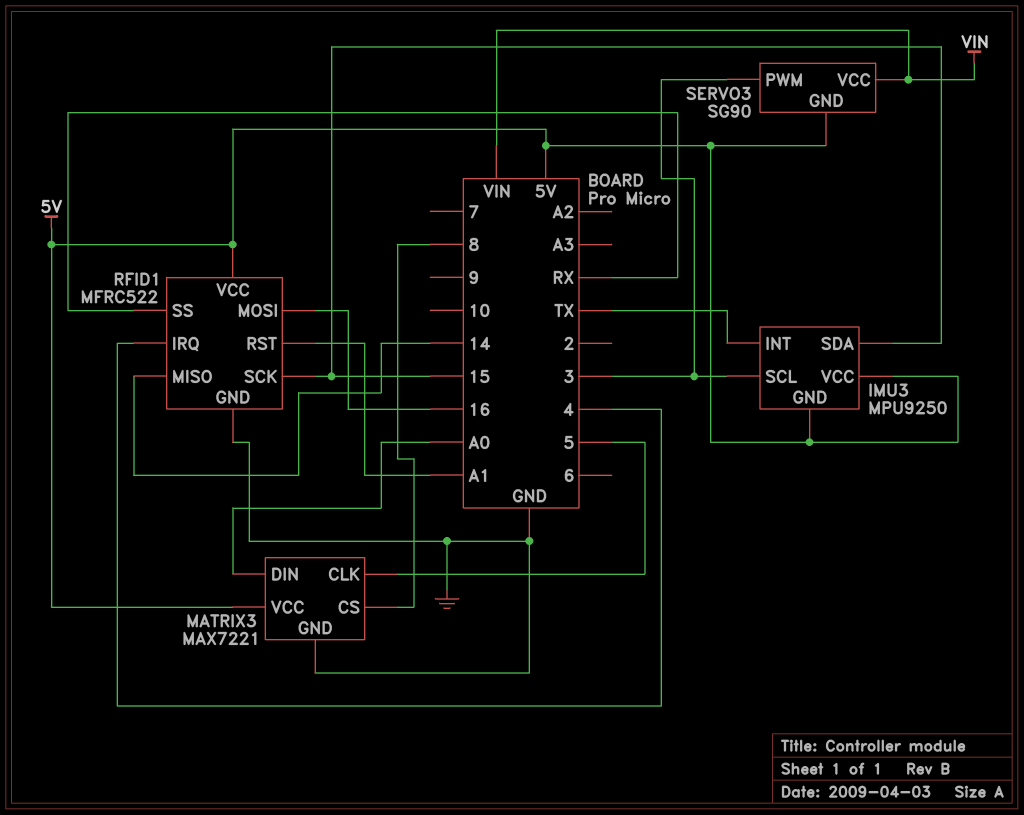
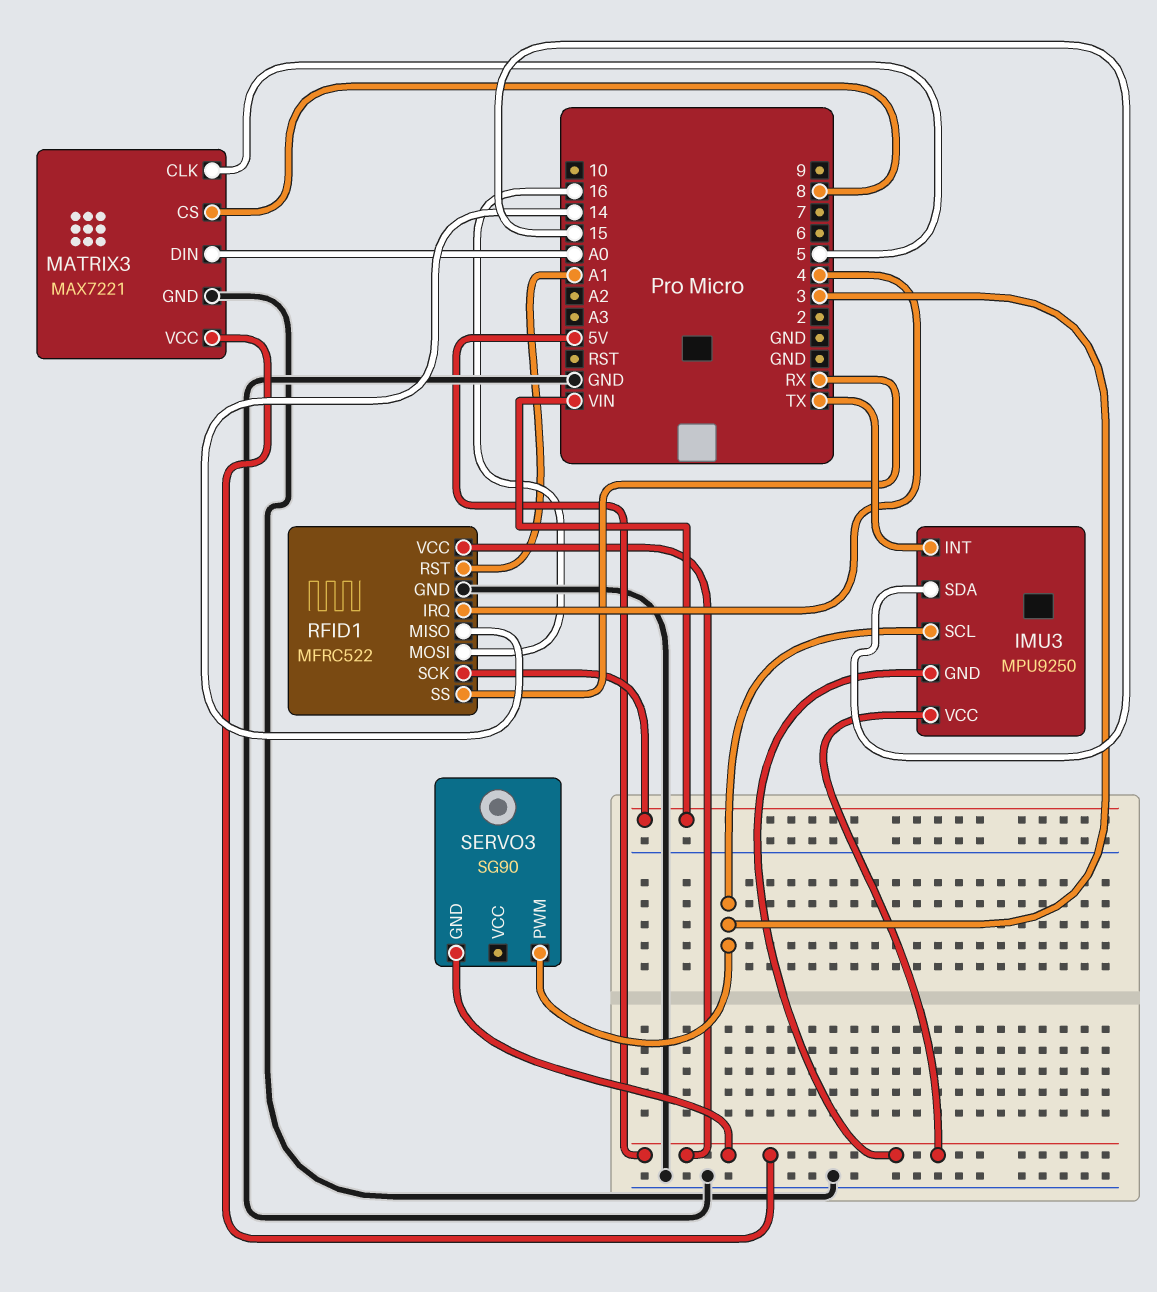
RFID1 pin SCK: 15 -> VIN
SERVO3 pin VCC: VIN -> none

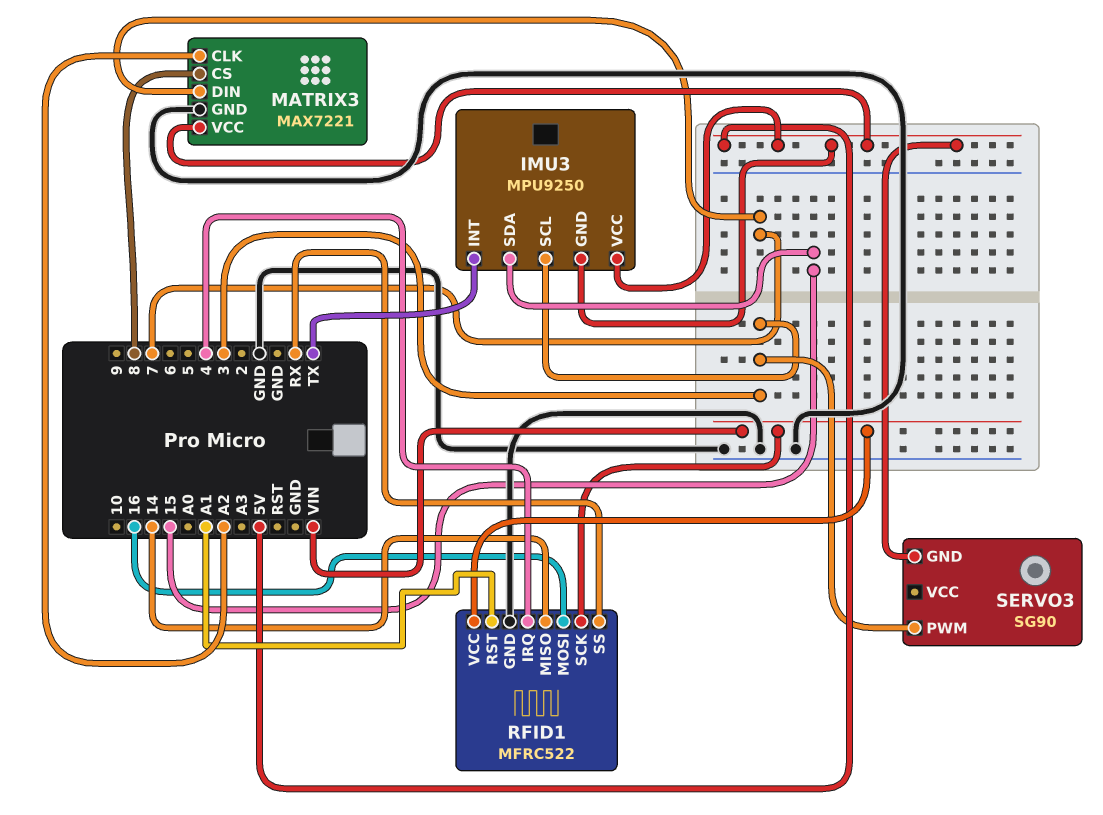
MATRIX3 pin CLK: 5 -> A2
MATRIX3 pin DIN: A0 -> 7
RFID1 pin VCC: 5V -> VIN

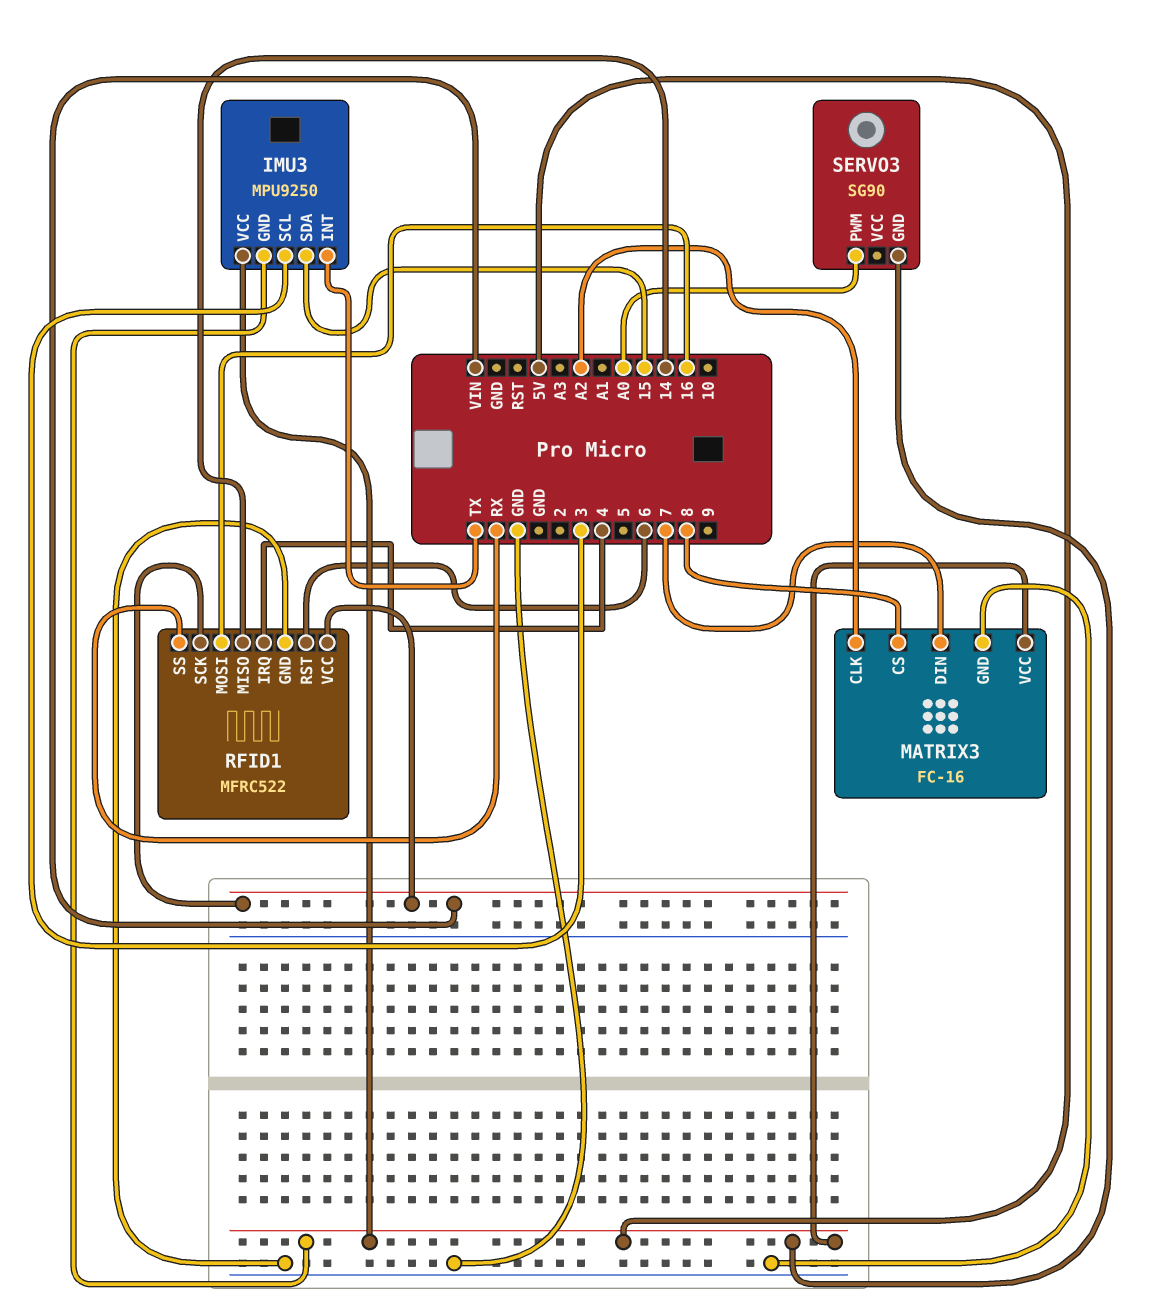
MATRIX3: MAX7221 -> FC-16
RFID1 pin RST: A1 -> 6
SERVO3 pin PWM: 3 -> A0

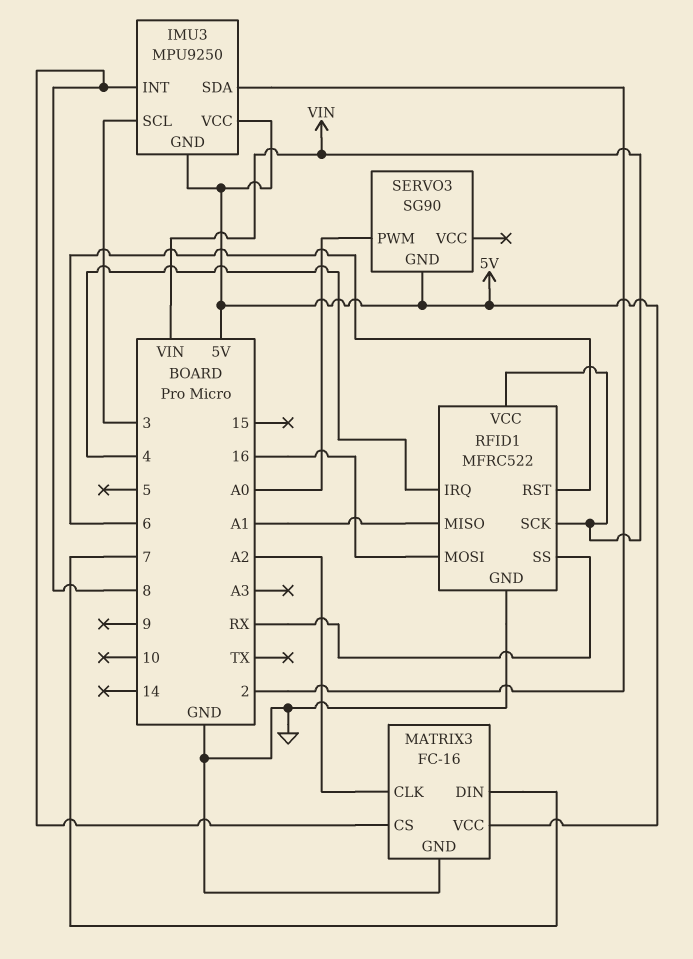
IMU3 pin INT: TX -> 8
IMU3 pin SDA: 15 -> 2
RFID1 pin MISO: 14 -> A1

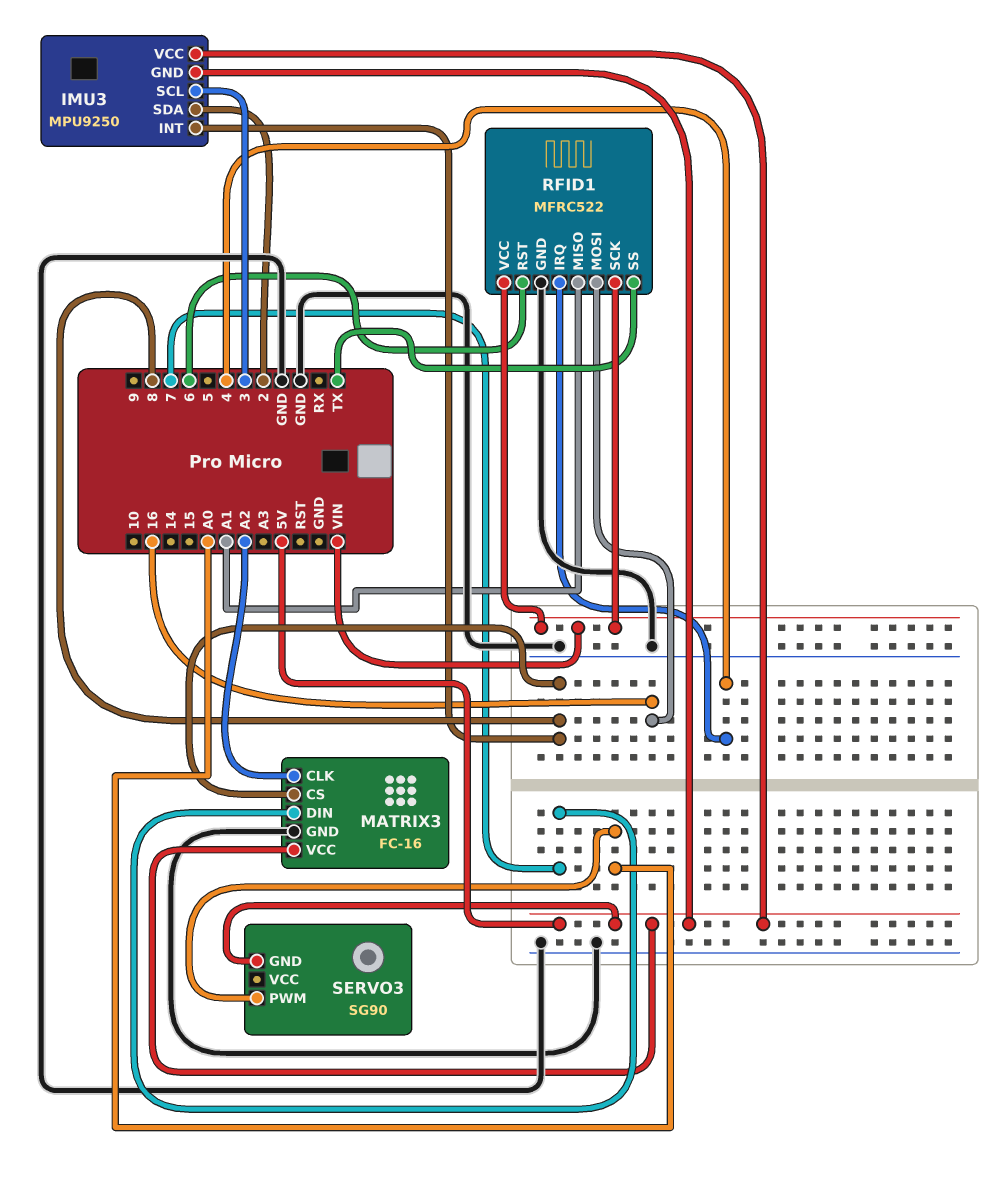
RFID1 pin SS: RX -> TX

